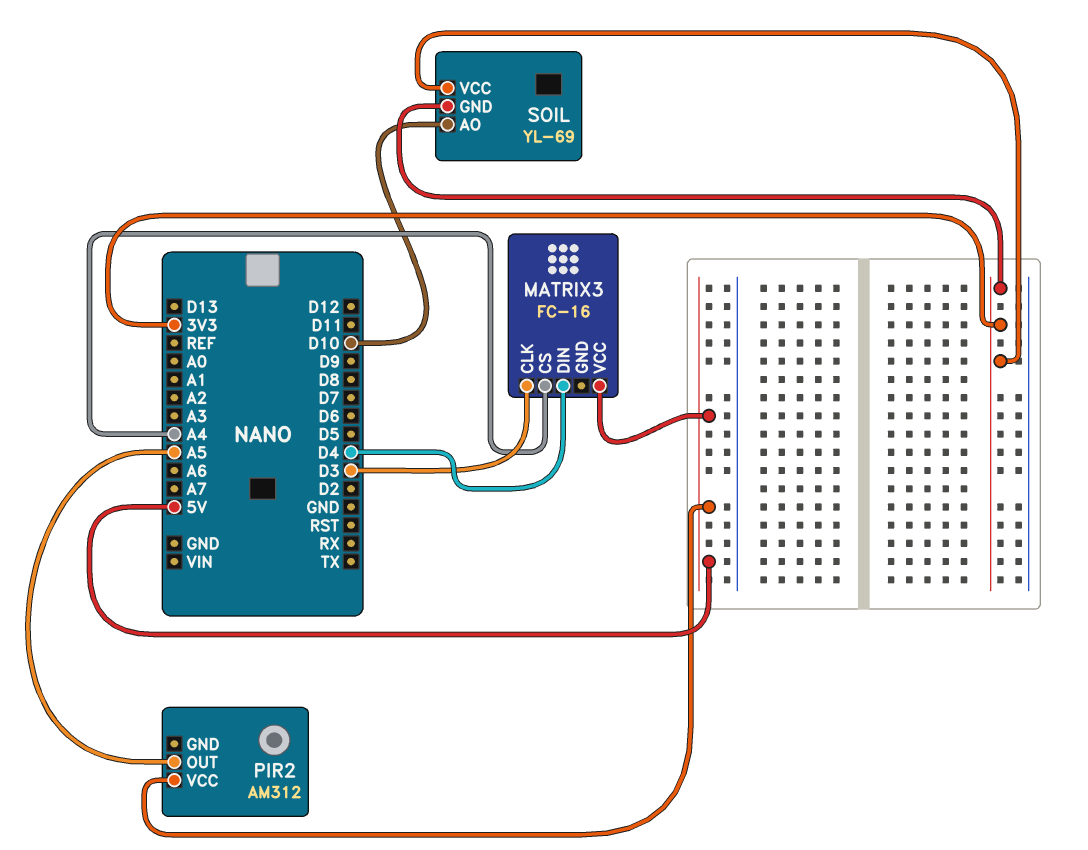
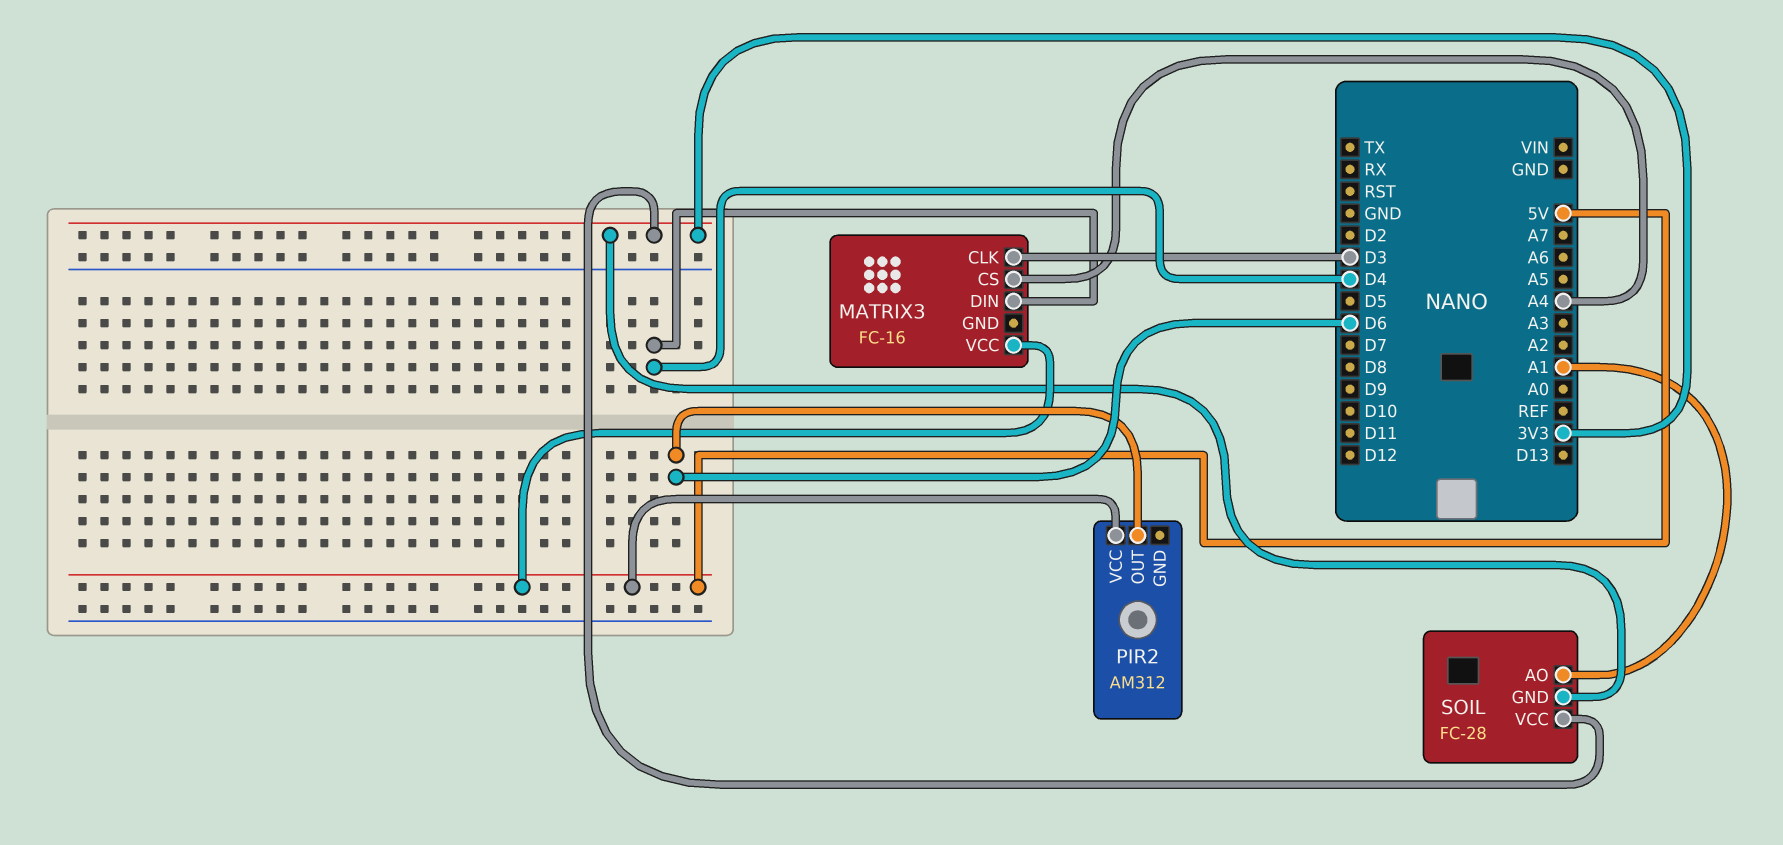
PIR2 pin OUT: A5 -> D6
SOIL: YL-69 -> FC-28
SOIL pin AO: D10 -> A1

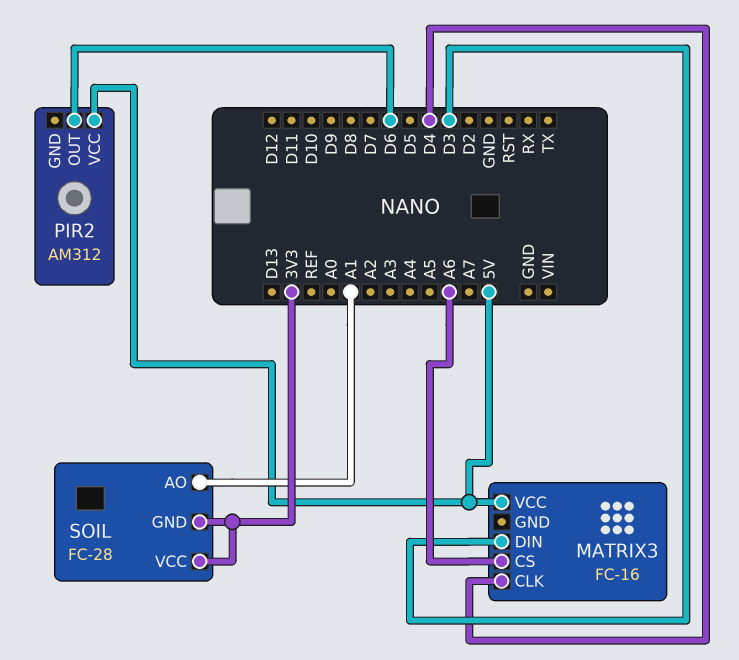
MATRIX3 pin CLK: D3 -> D4
MATRIX3 pin CS: A4 -> A6
MATRIX3 pin DIN: D4 -> D3

